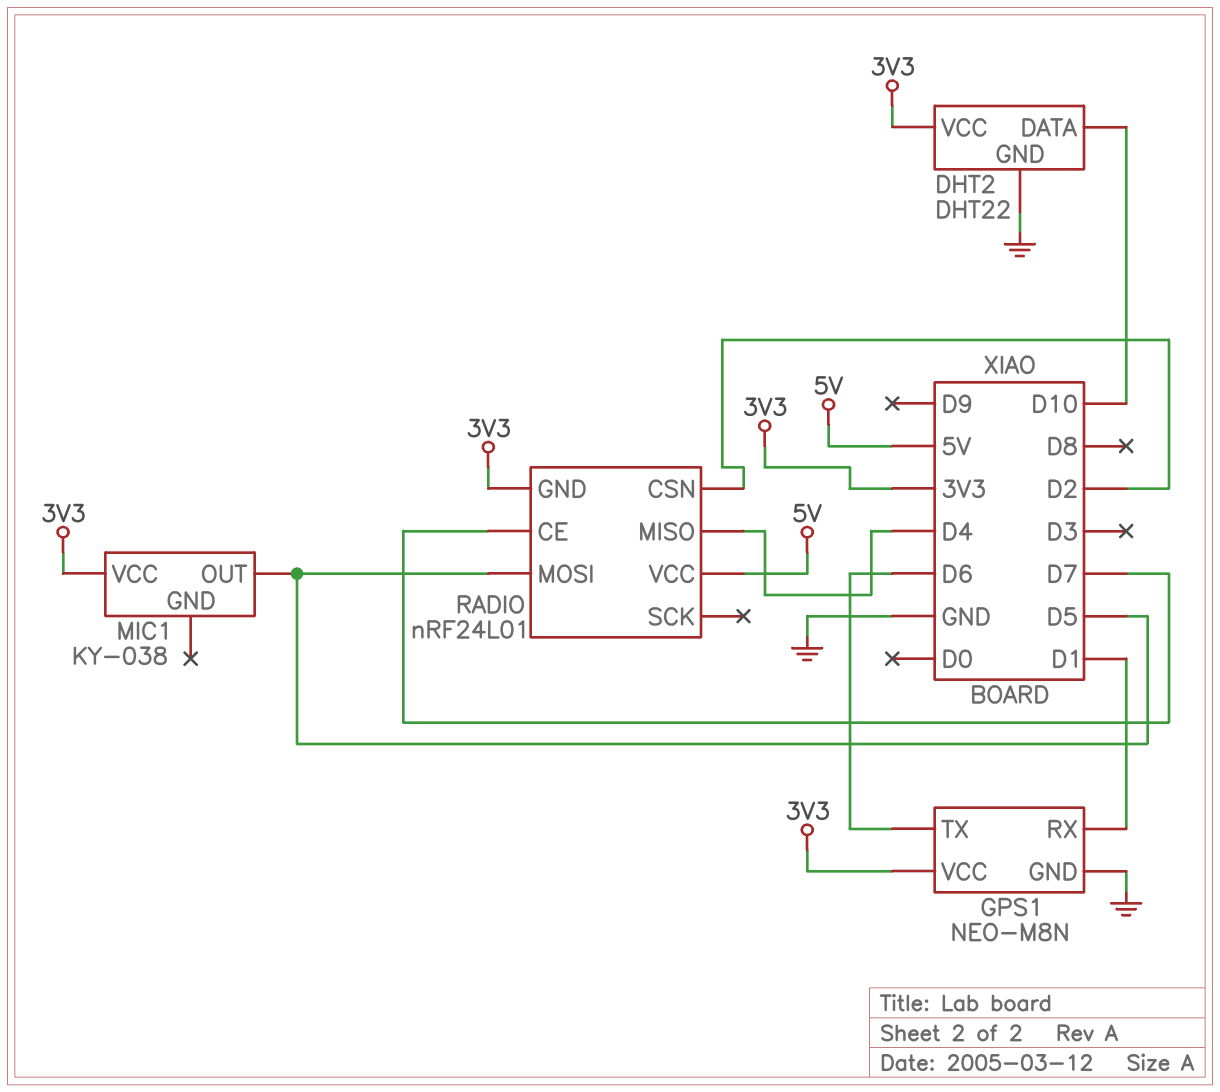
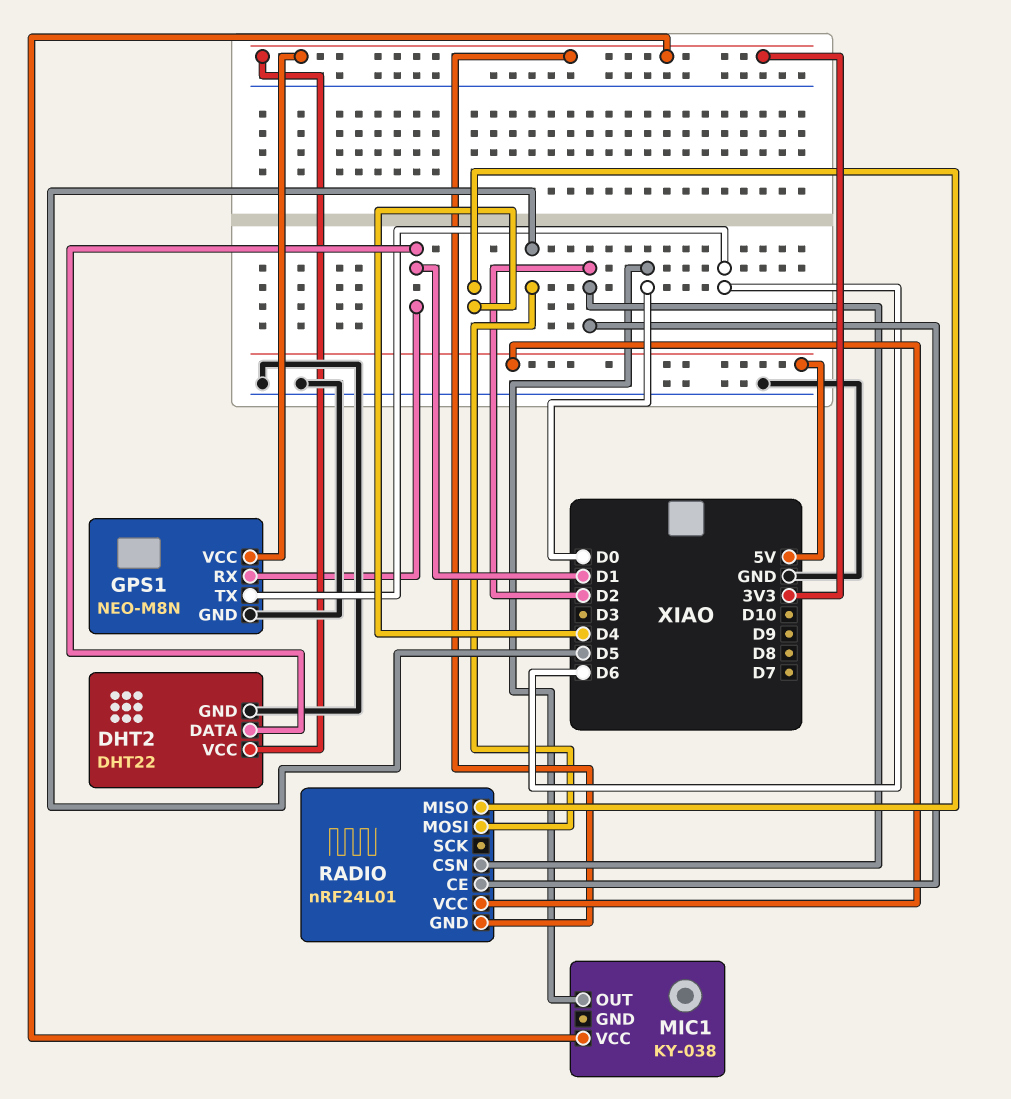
DHT2 pin DATA: D10 -> D1
MIC1 pin OUT: D5 -> D0
RADIO pin CE: D7 -> D2

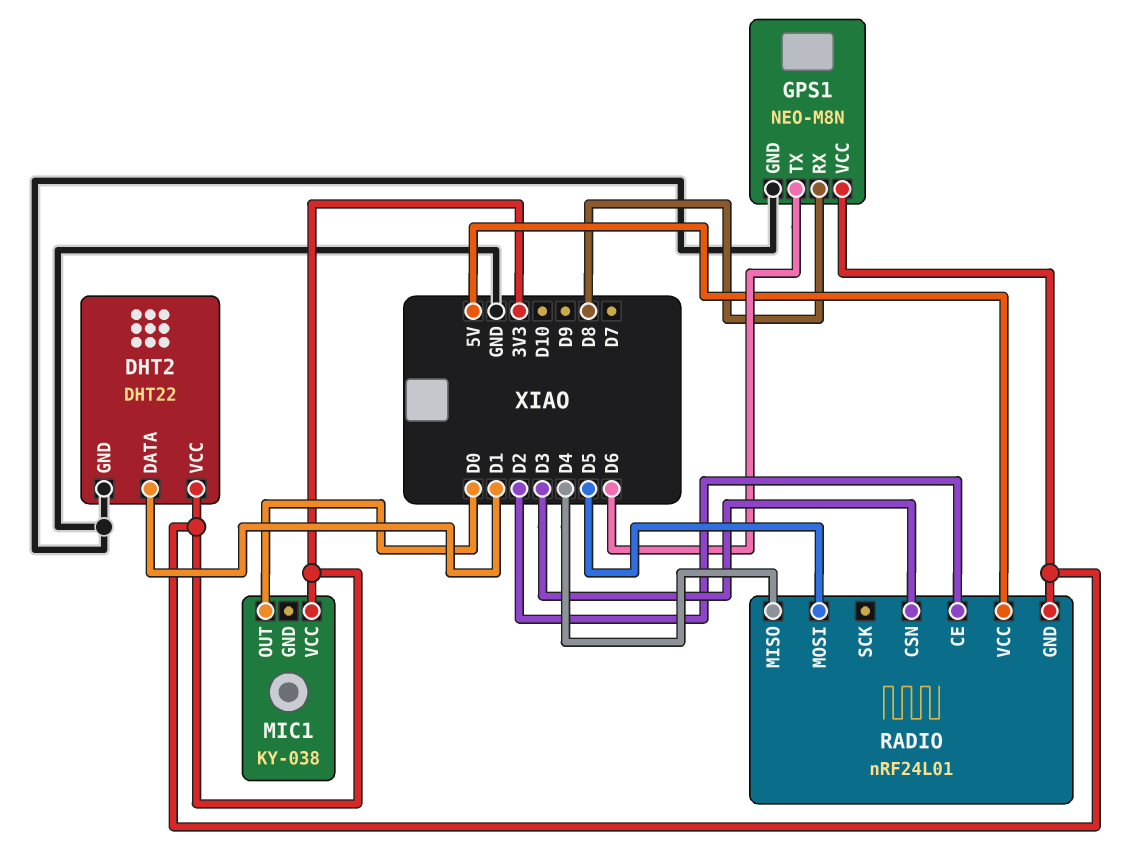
GPS1 pin RX: D1 -> D8
RADIO pin CSN: D2 -> D3

